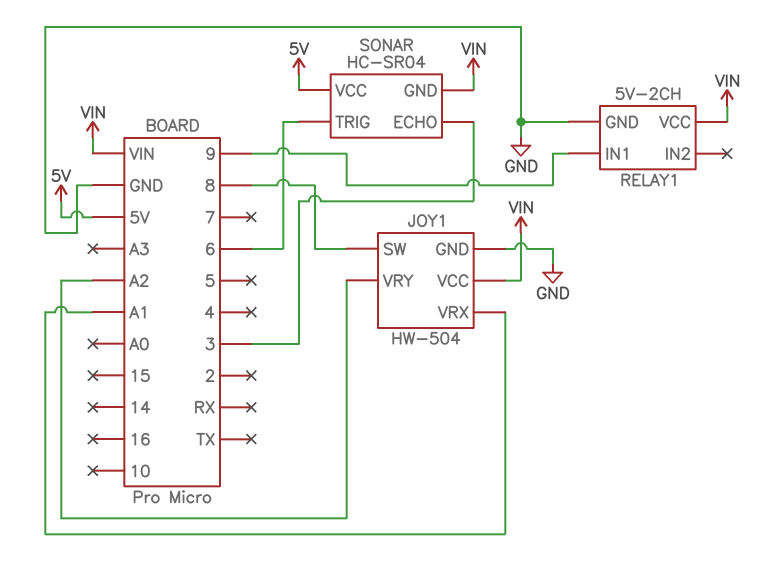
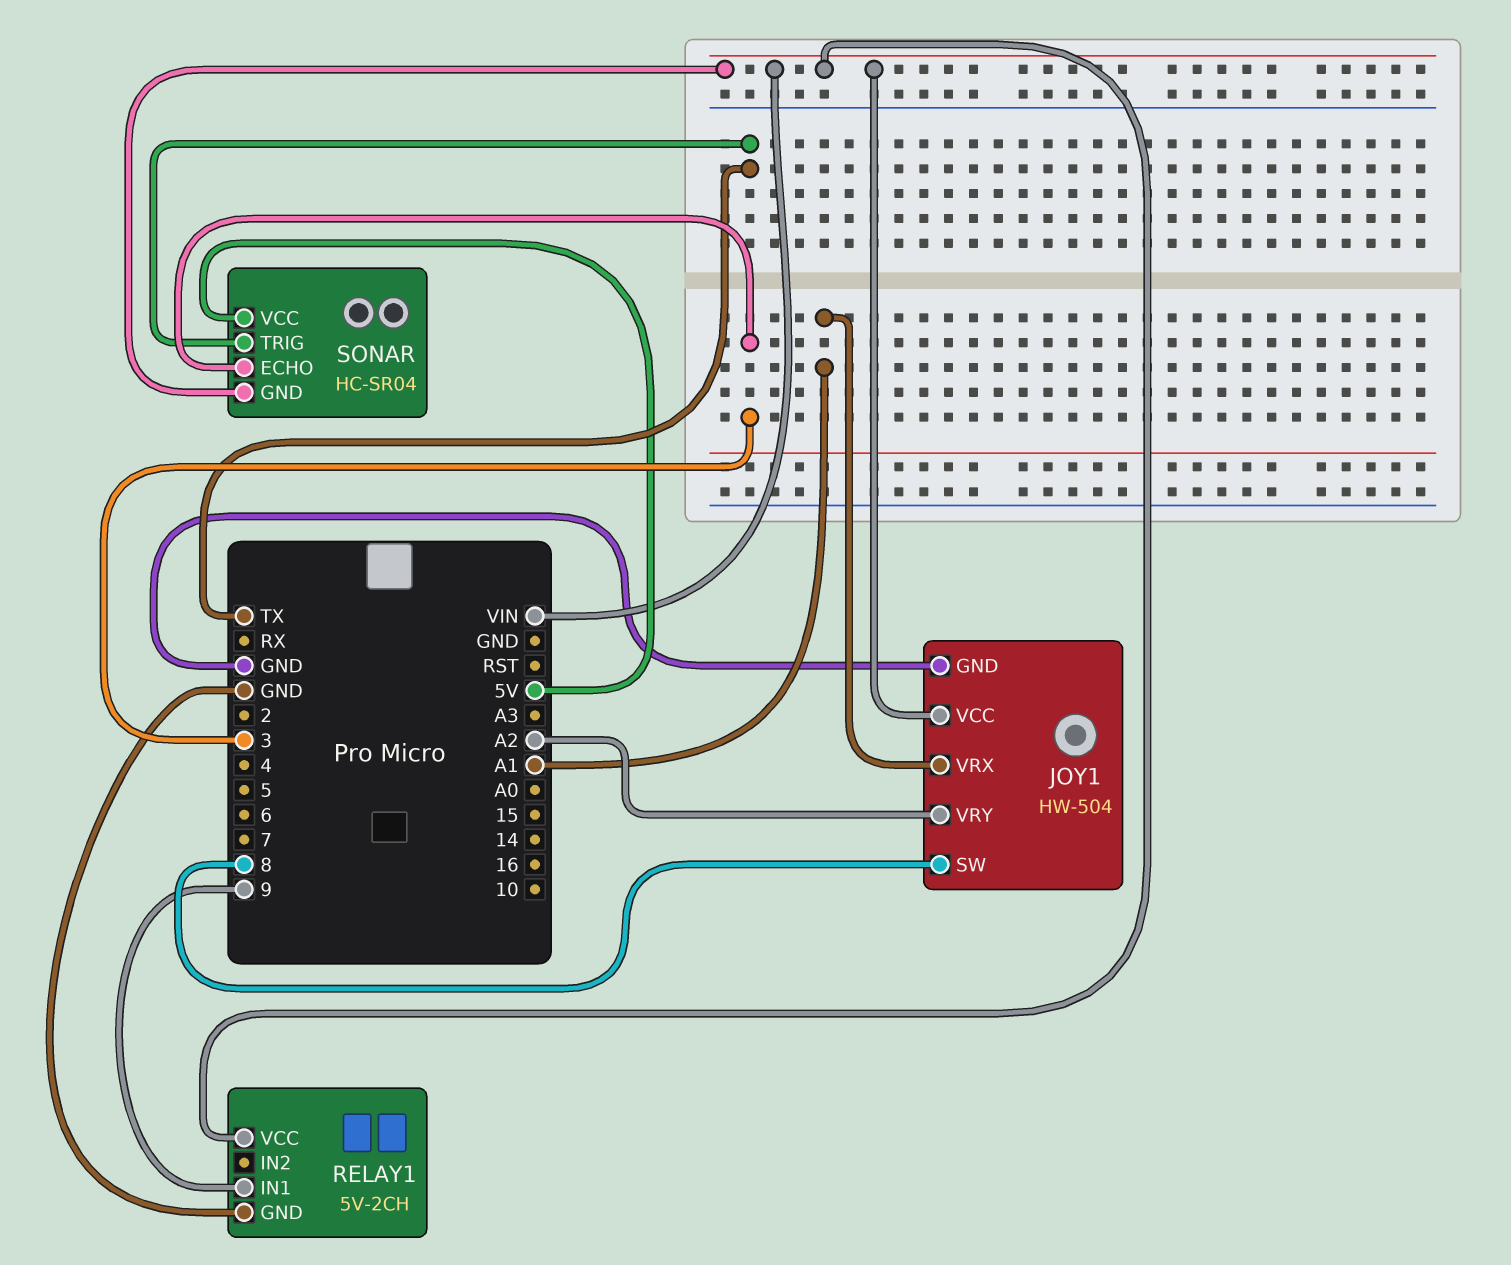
SONAR pin TRIG: 6 -> TX

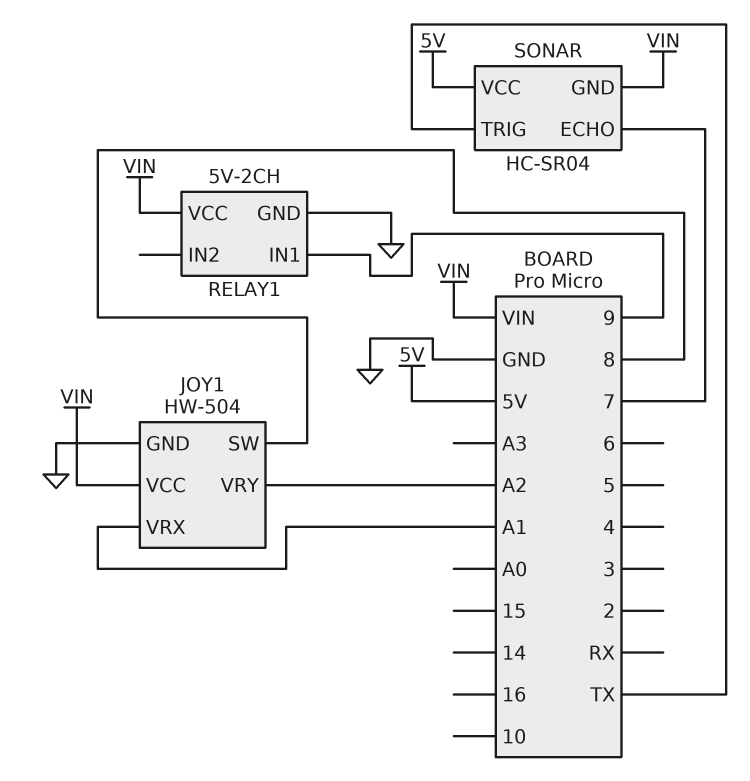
SONAR pin ECHO: 3 -> 7

